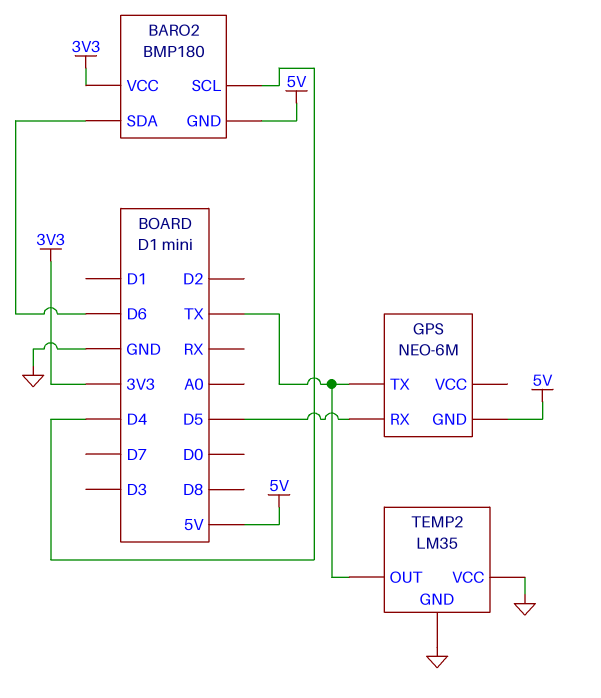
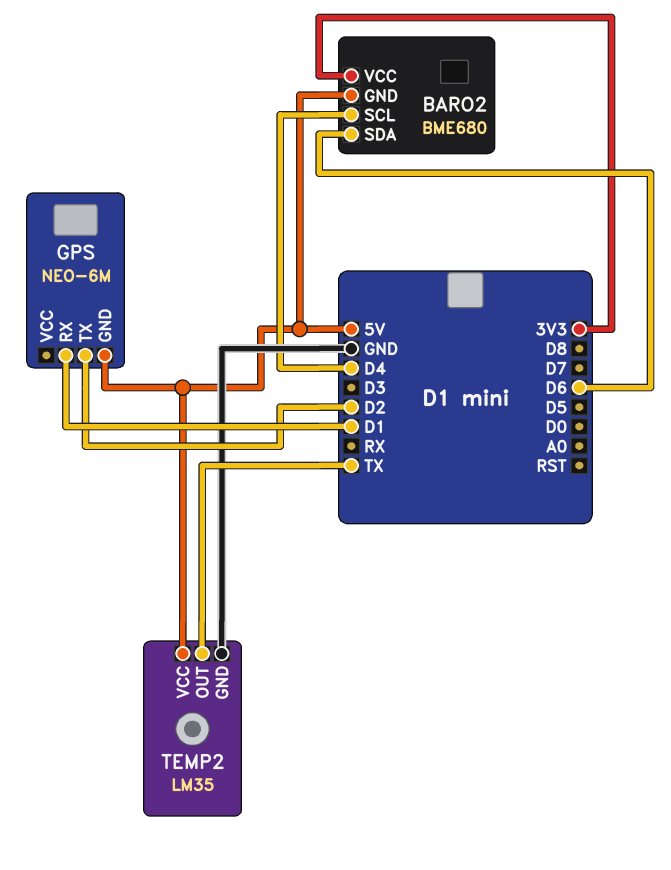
BARO2: BMP180 -> BME680
GPS pin RX: D5 -> D1
GPS pin TX: TX -> D2
TEMP2 pin VCC: GND -> 5V

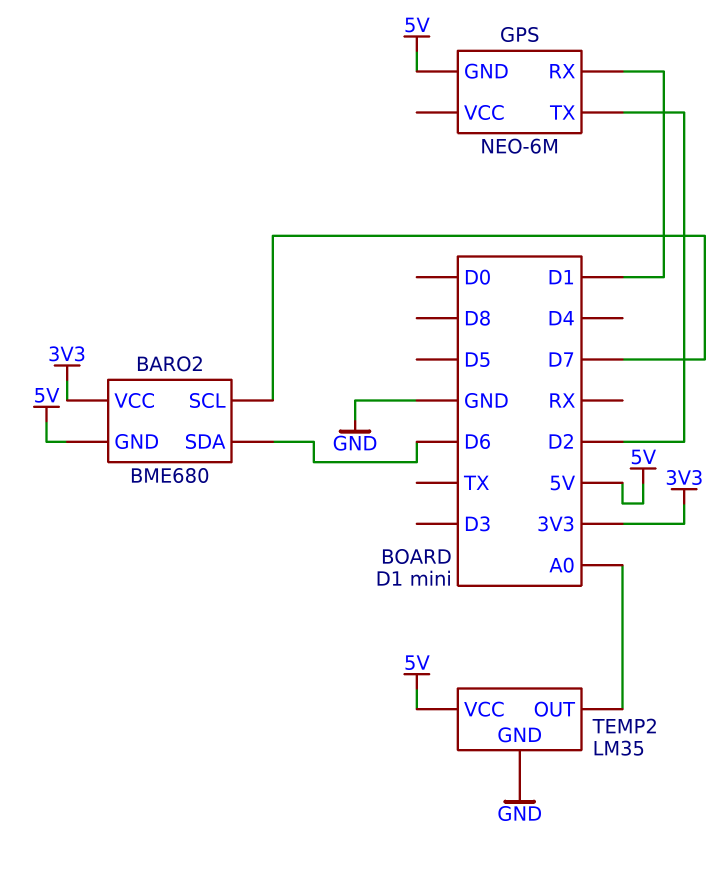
BARO2 pin SCL: D4 -> D7
TEMP2 pin OUT: TX -> A0

